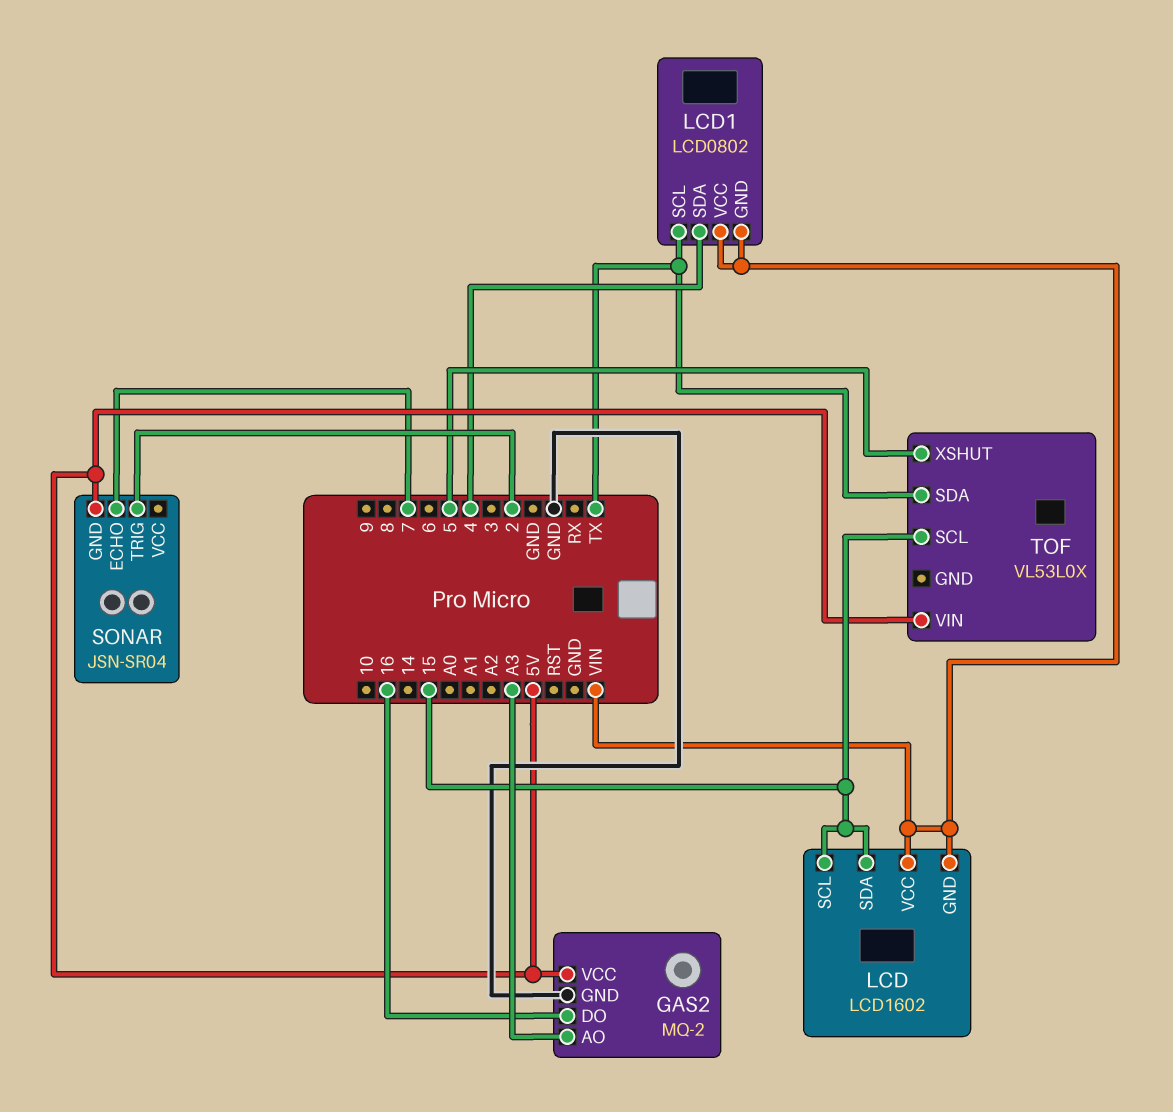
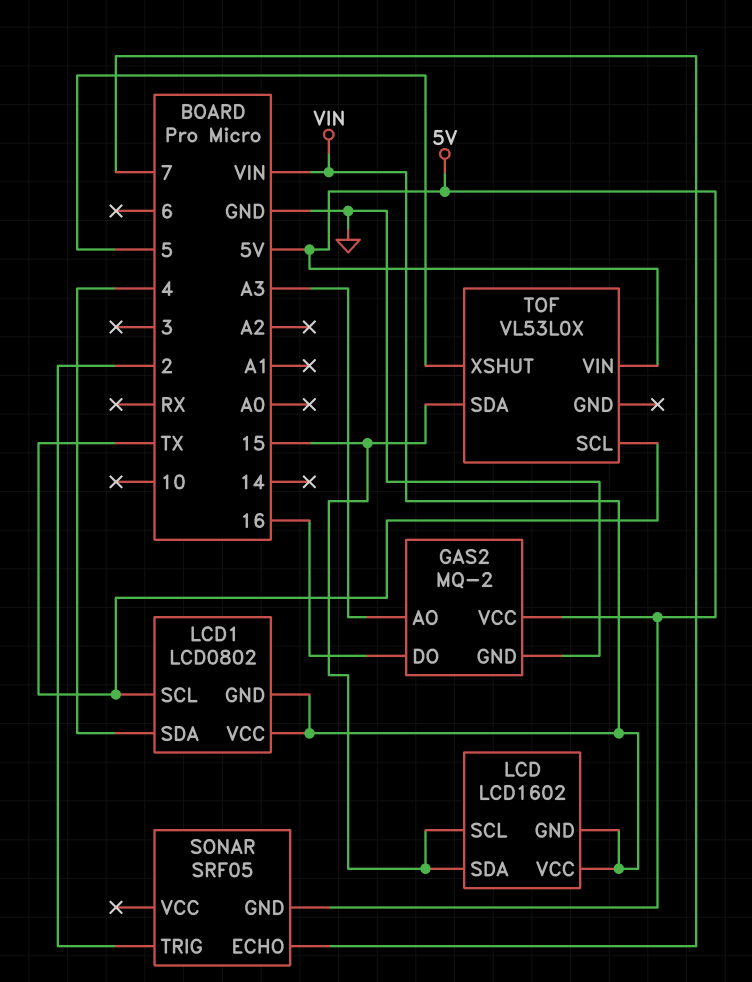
SONAR: JSN-SR04 -> SRF05
TOF pin SCL: 15 -> TX
TOF pin SDA: TX -> 15

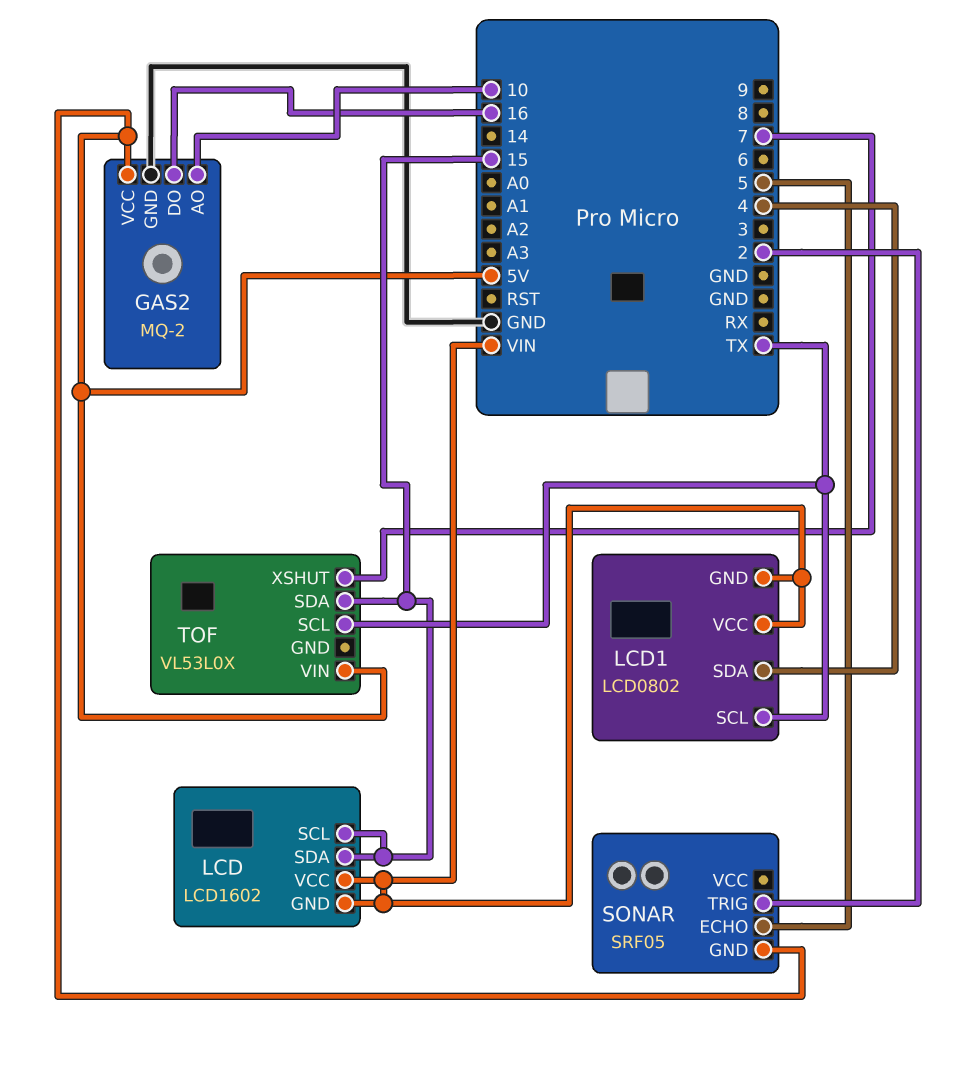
GAS2 pin AO: A3 -> 10
SONAR pin ECHO: 7 -> 5
TOF pin XSHUT: 5 -> 7

